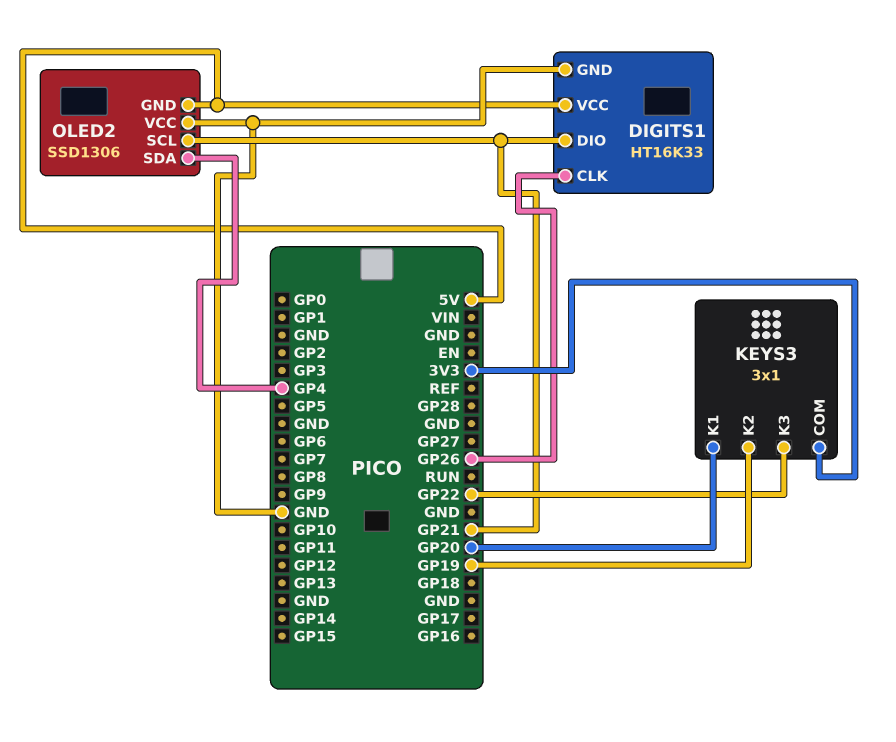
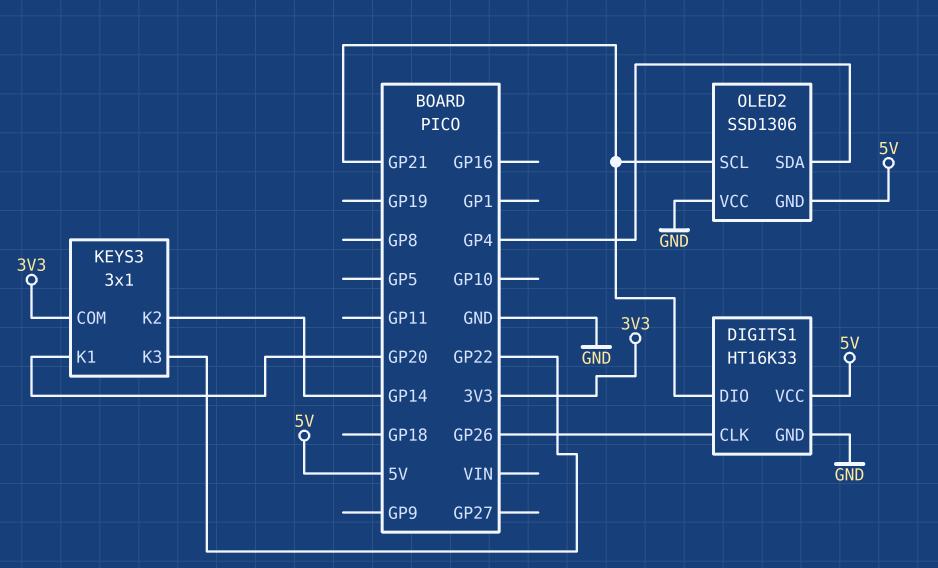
KEYS3 pin K2: GP19 -> GP14

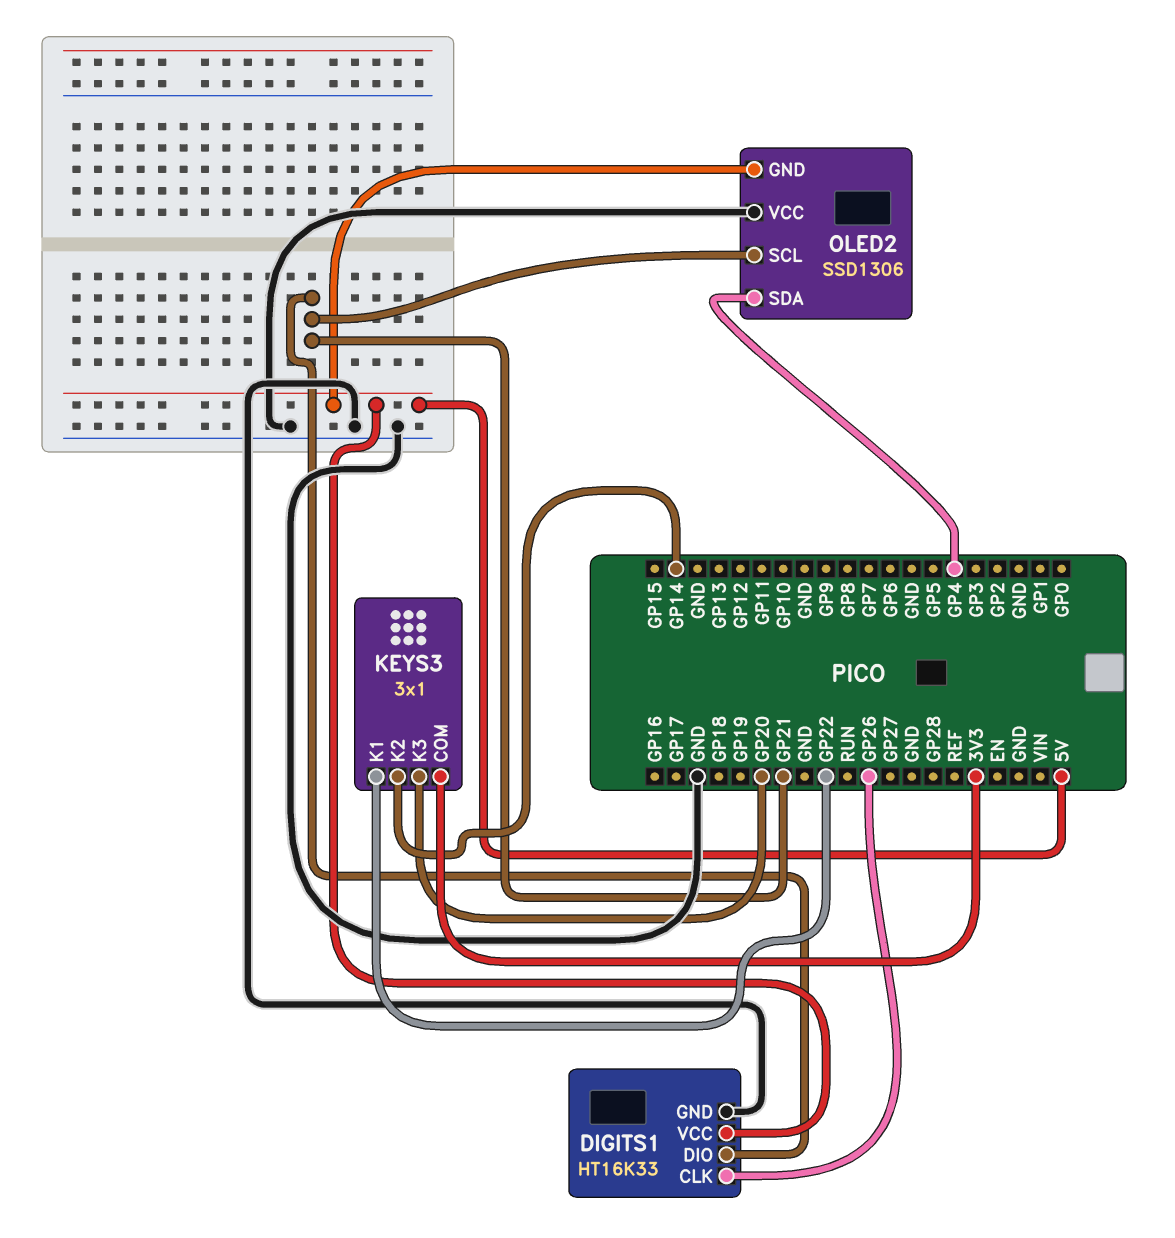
KEYS3 pin K1: GP20 -> GP22
KEYS3 pin K3: GP22 -> GP20

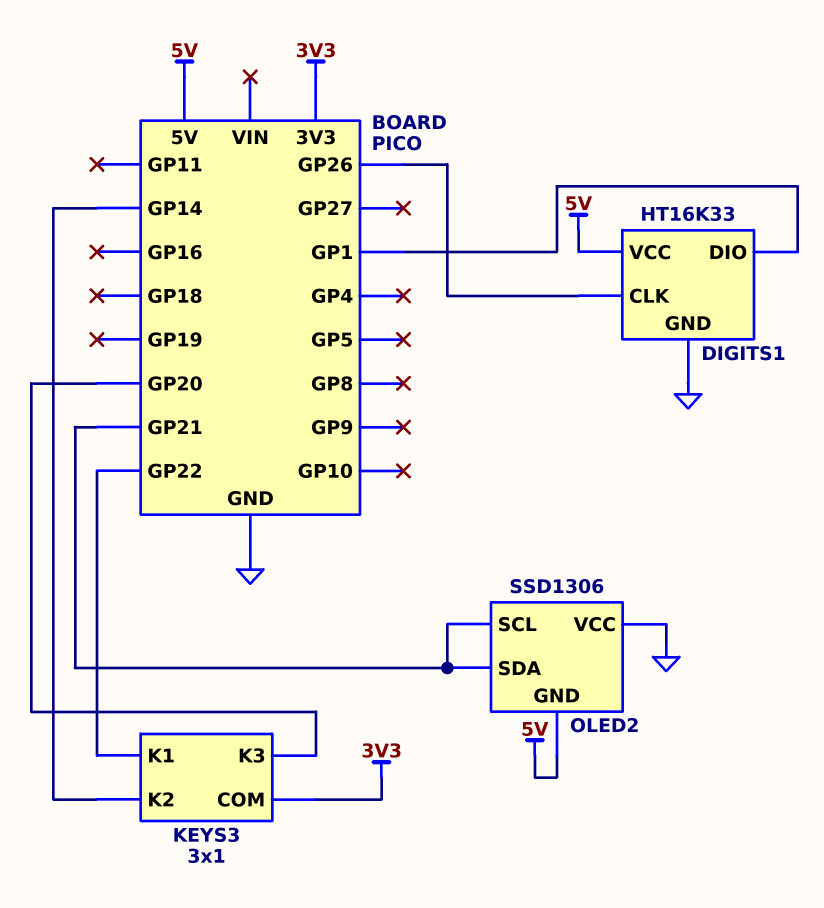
DIGITS1 pin DIO: GP21 -> GP1
OLED2 pin SDA: GP4 -> GP21

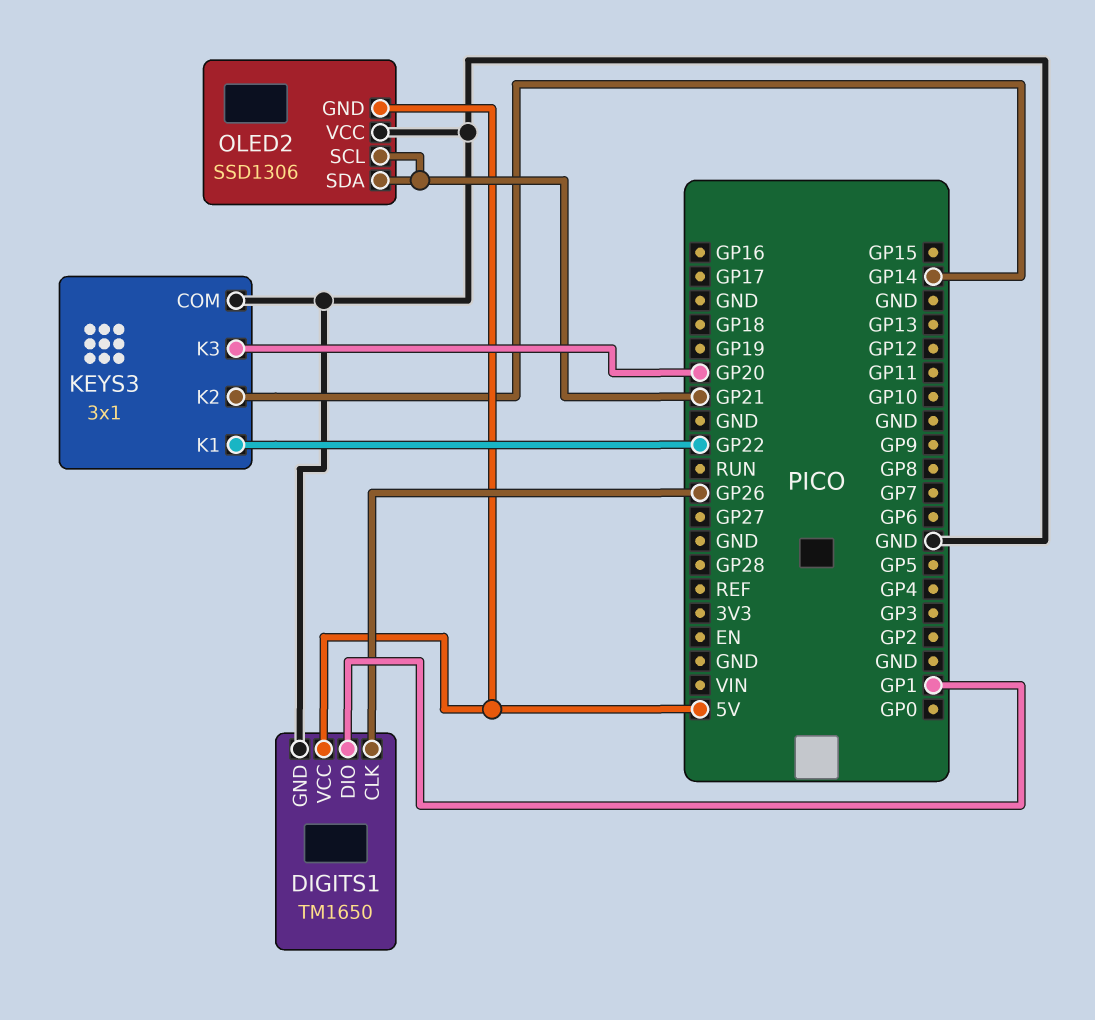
DIGITS1: HT16K33 -> TM1650
KEYS3 pin COM: 3V3 -> GND

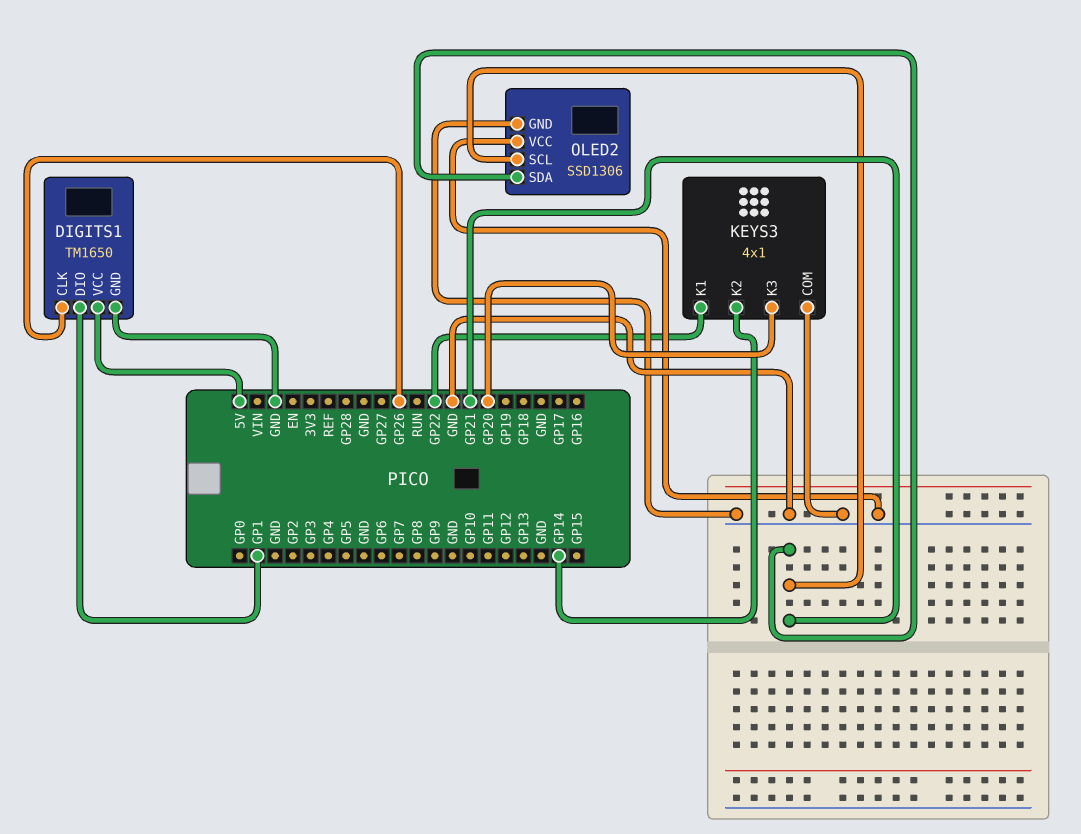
KEYS3: 3x1 -> 4x1
OLED2 pin GND: 5V -> GND

